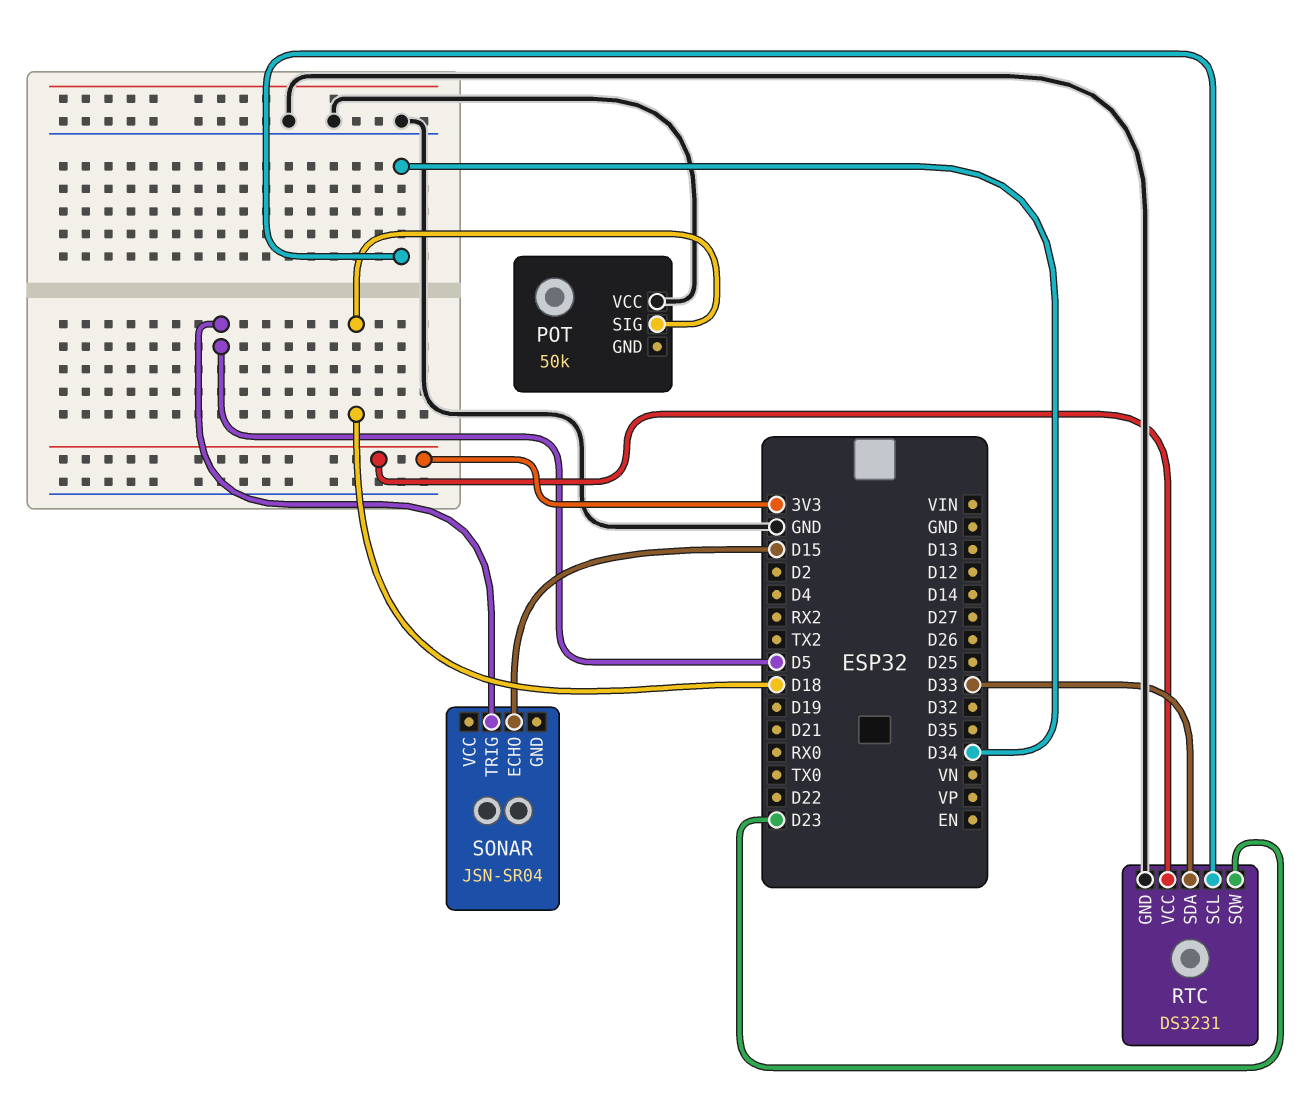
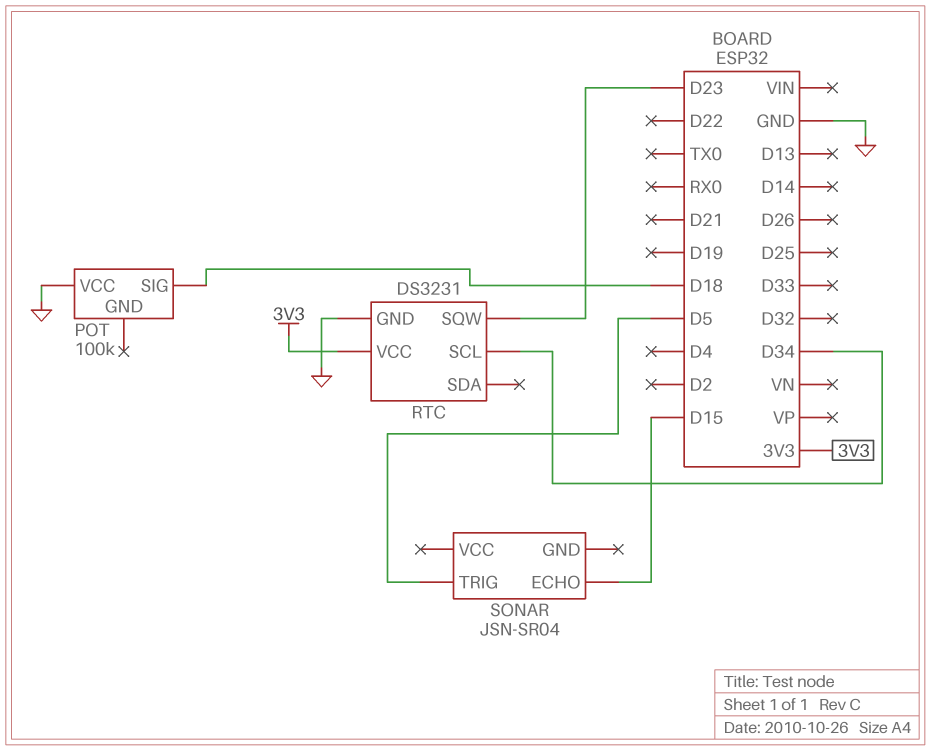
POT: 50k -> 100k
RTC pin SDA: D33 -> none

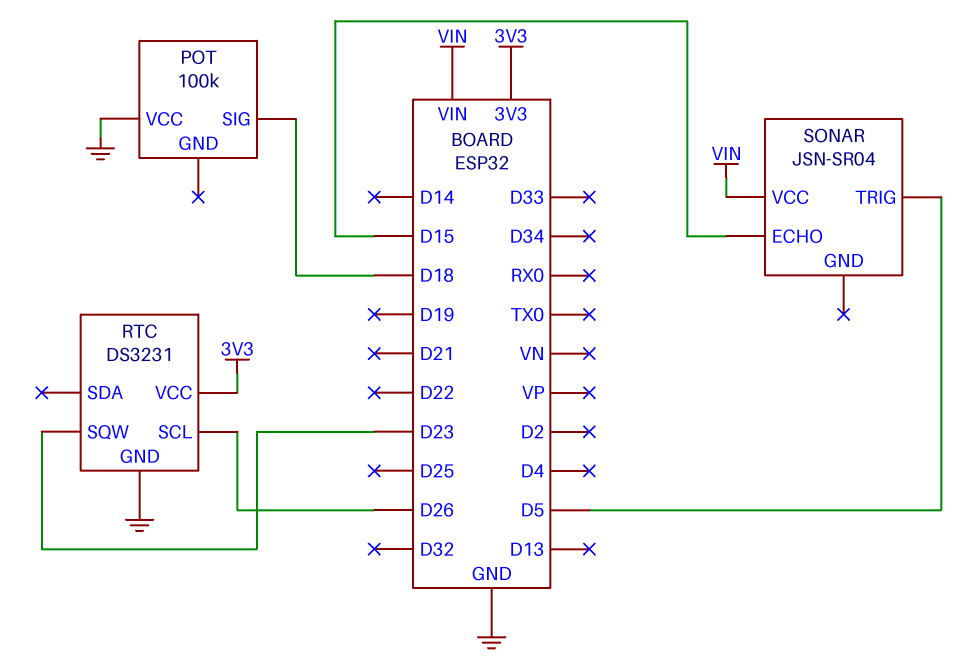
RTC pin SCL: D34 -> D26
SONAR pin VCC: none -> VIN

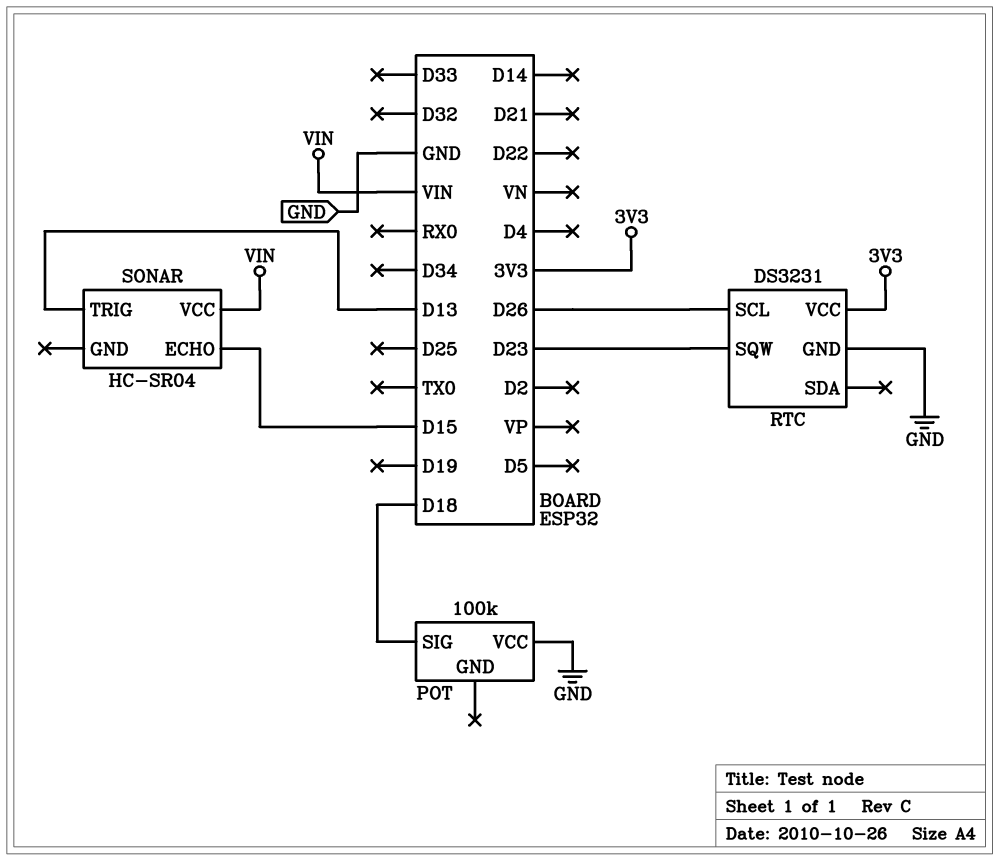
SONAR: JSN-SR04 -> HC-SR04
SONAR pin TRIG: D5 -> D13

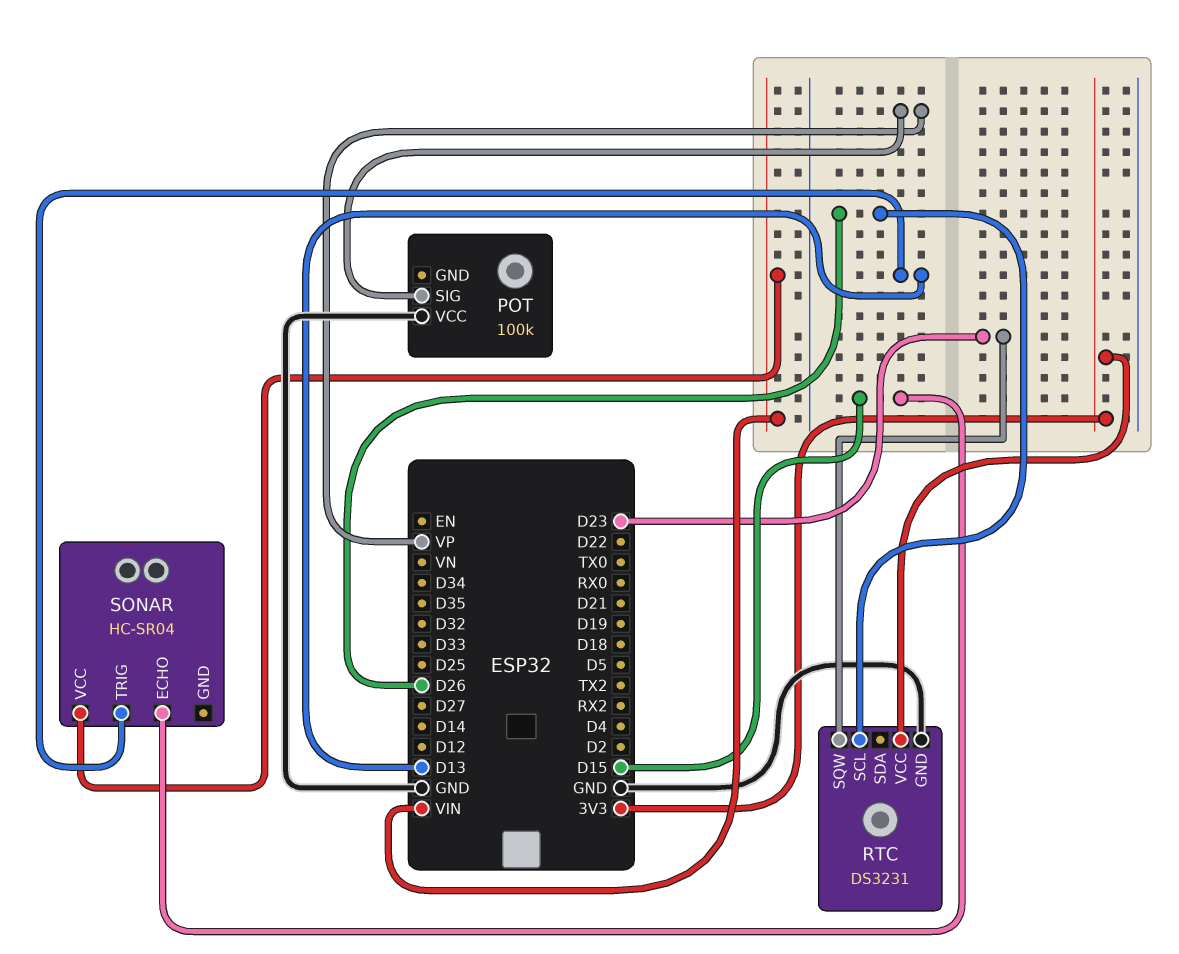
POT pin SIG: D18 -> VP

